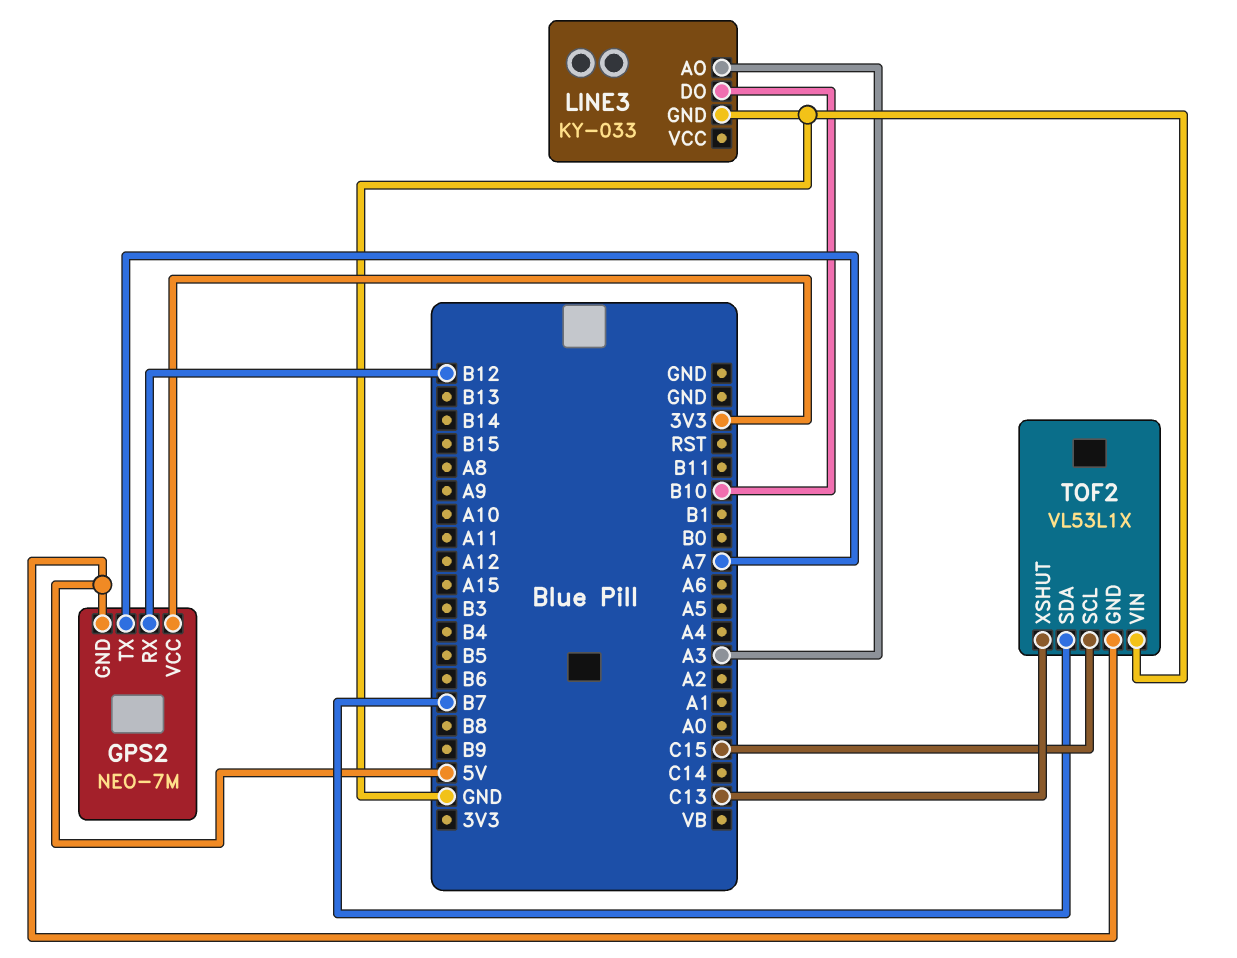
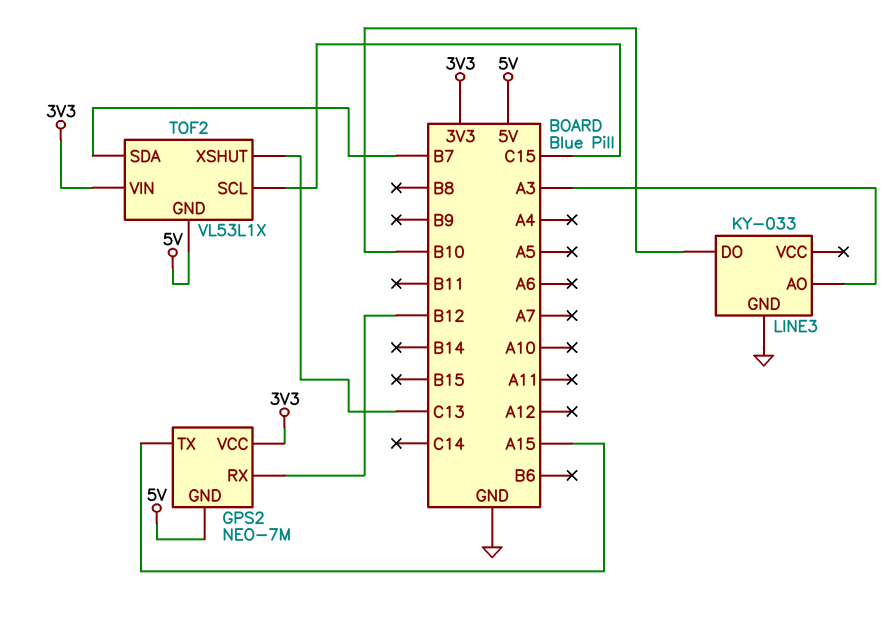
GPS2 pin TX: A7 -> A15
TOF2 pin VIN: GND -> 3V3

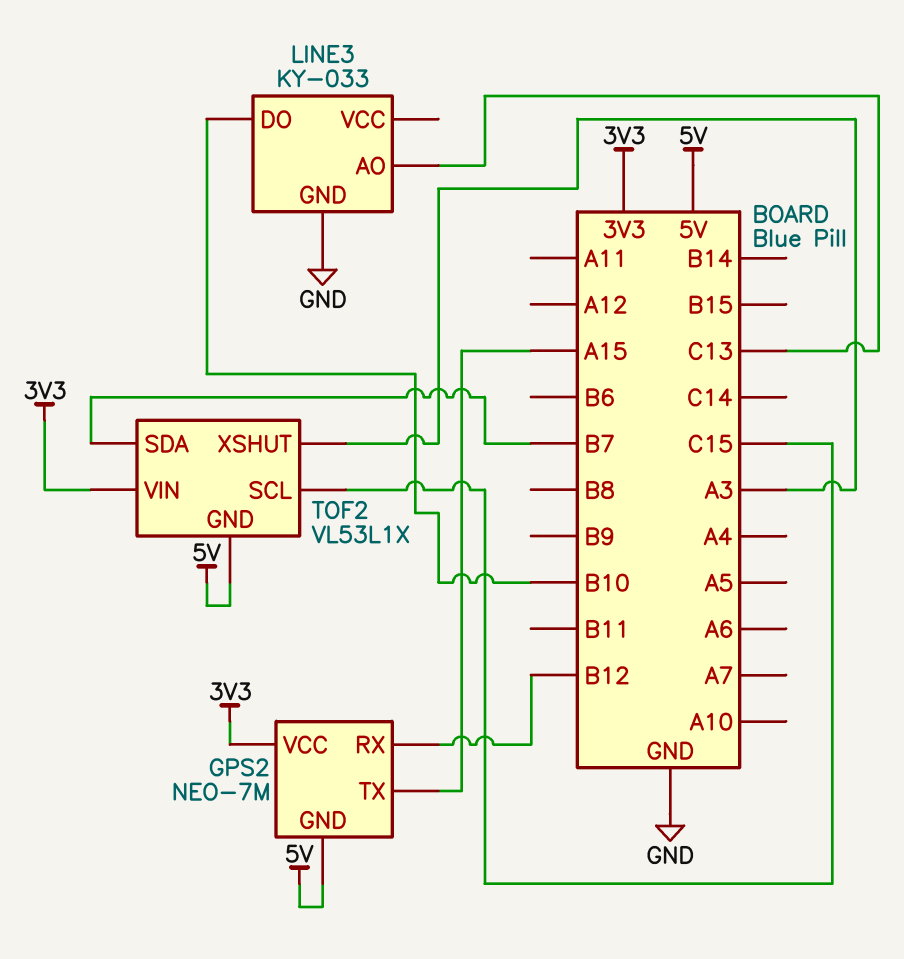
LINE3 pin AO: A3 -> C13
TOF2 pin XSHUT: C13 -> A3

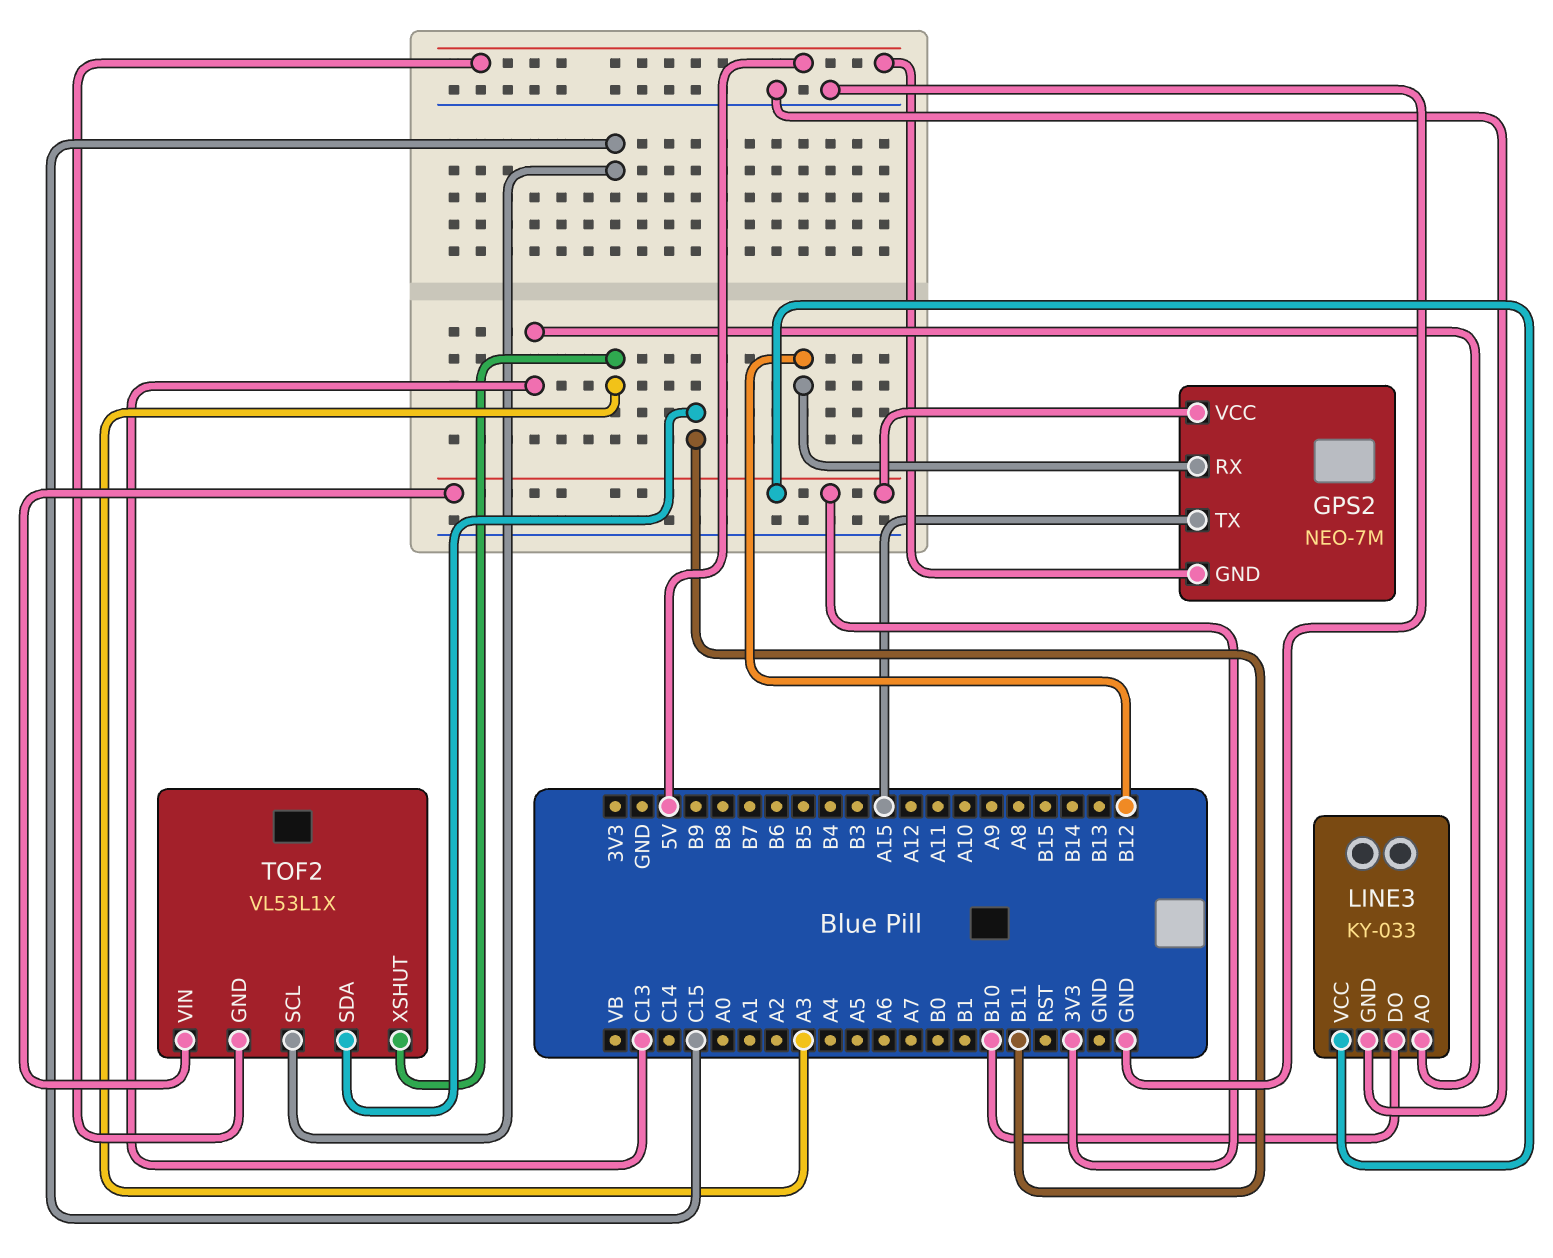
LINE3 pin VCC: none -> 3V3
TOF2 pin SDA: B7 -> B11

